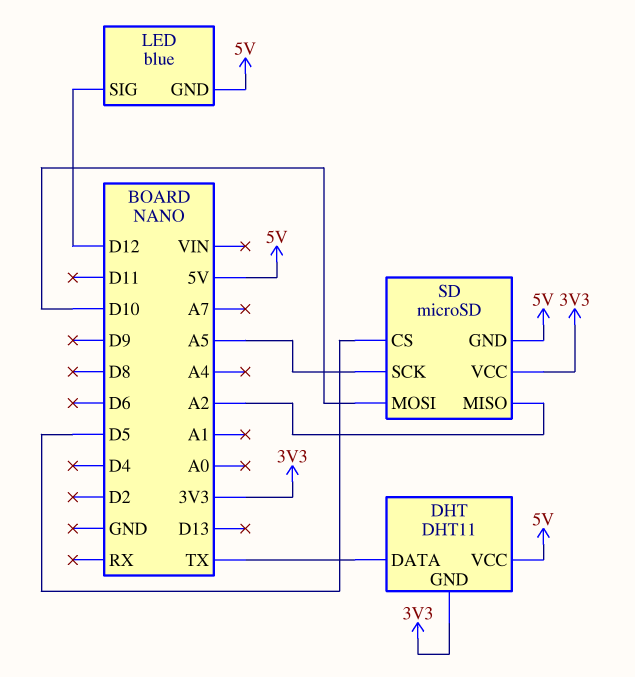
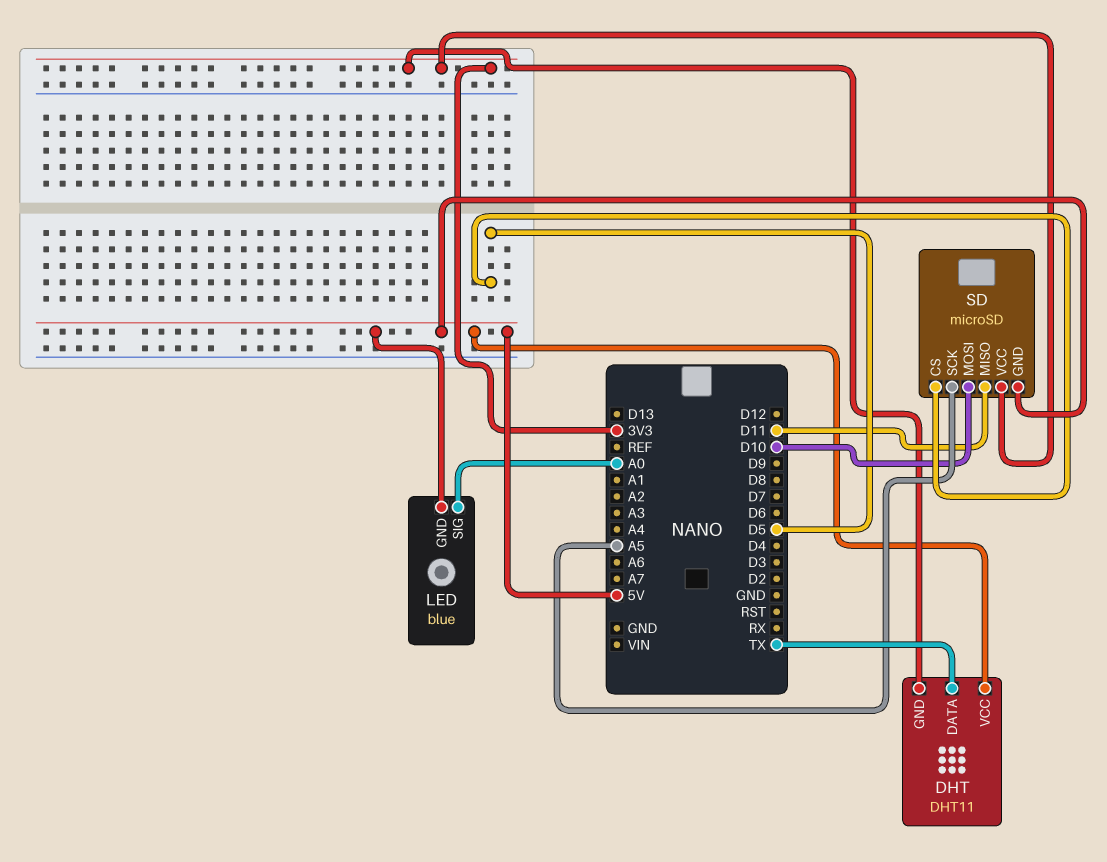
LED pin SIG: D12 -> A0
SD pin MISO: A2 -> D11

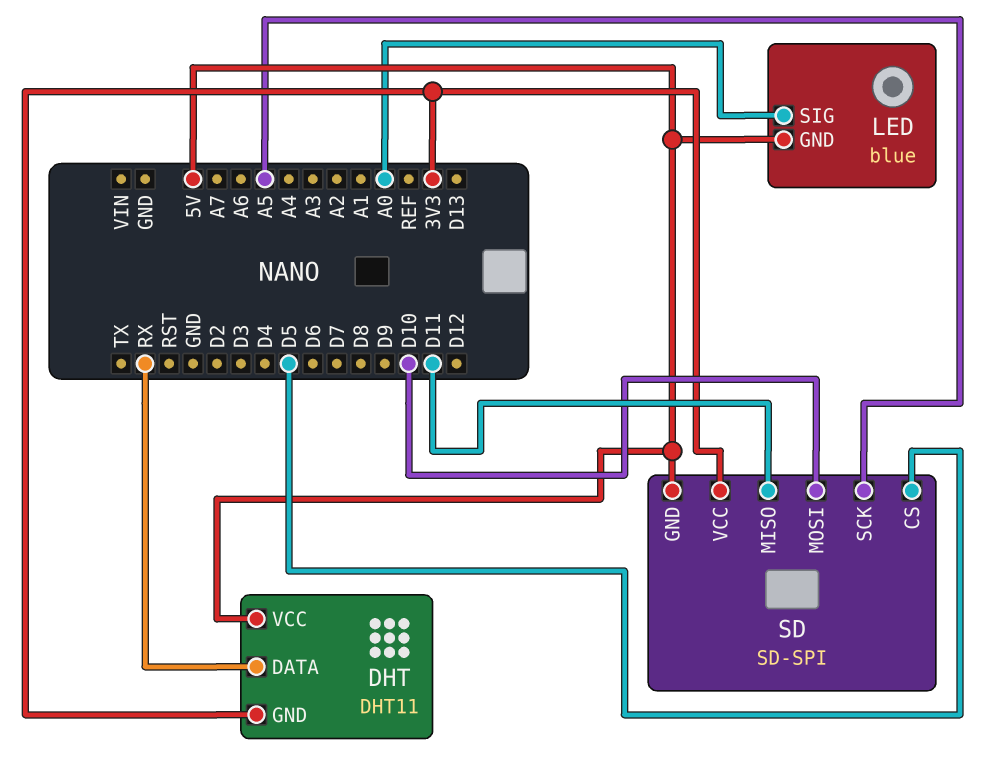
DHT pin DATA: TX -> RX
SD: microSD -> SD-SPI

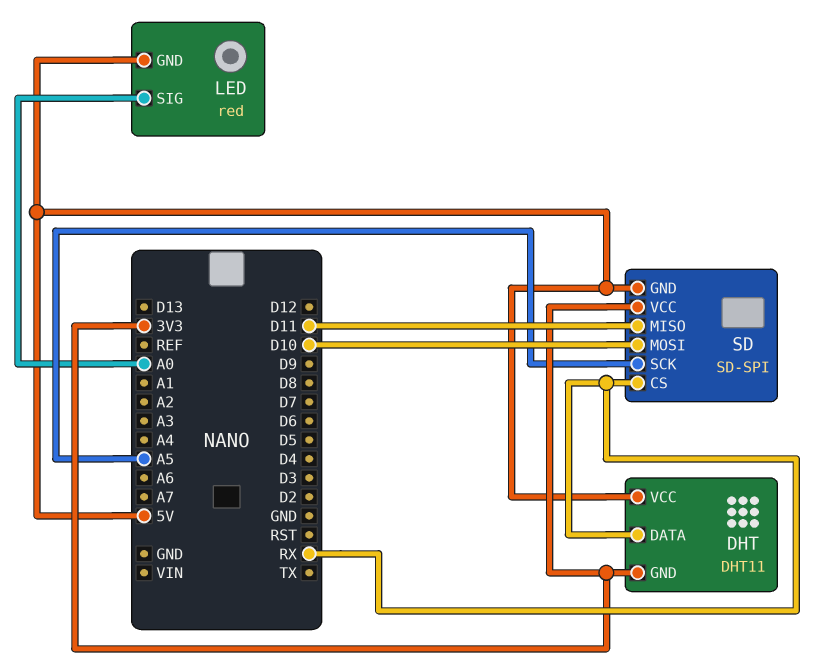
LED: blue -> red
SD pin CS: D5 -> RX

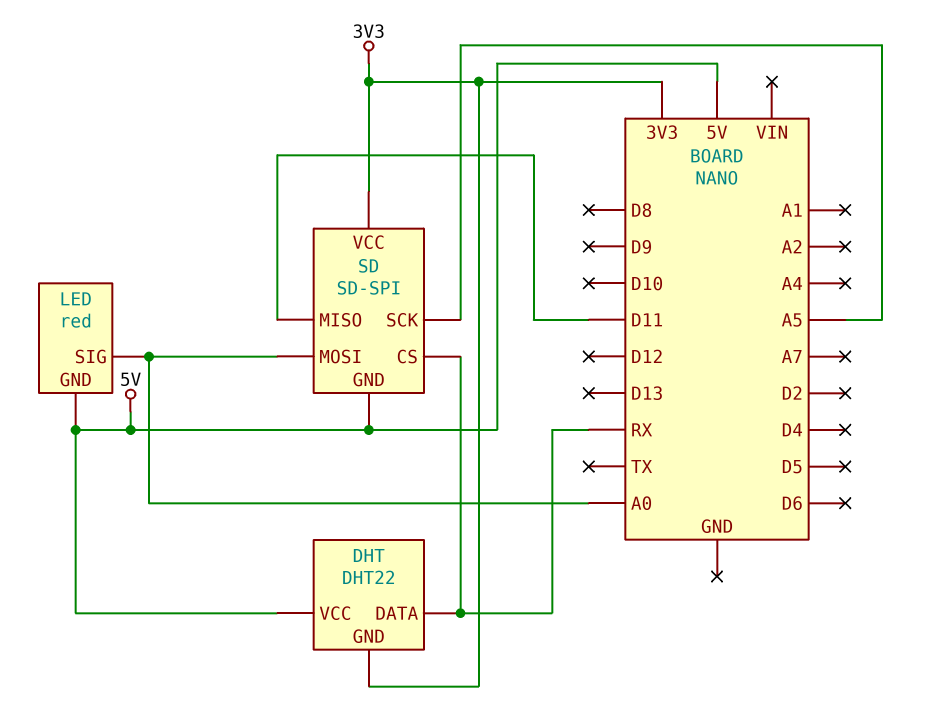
DHT: DHT11 -> DHT22
SD pin MOSI: D10 -> A0

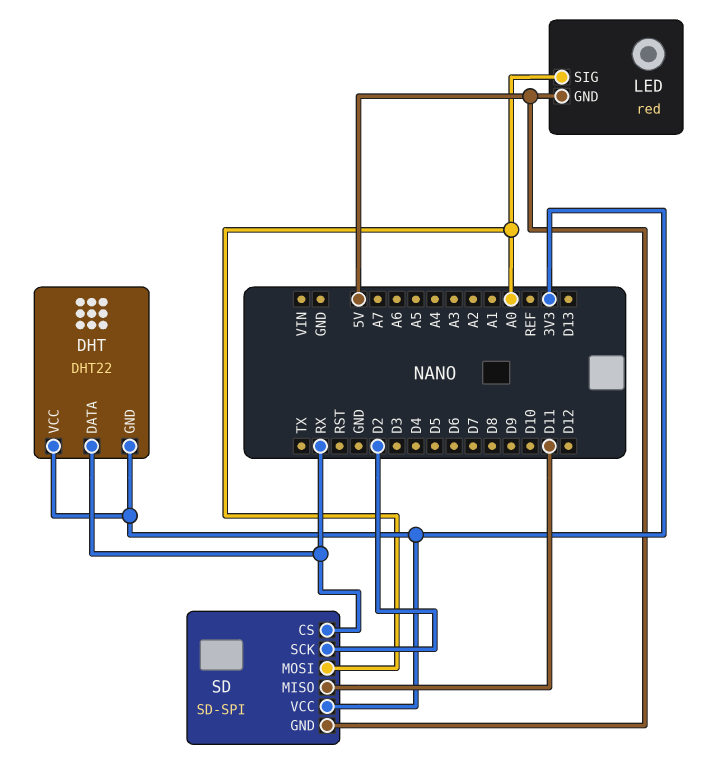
DHT pin VCC: 5V -> 3V3
SD pin SCK: A5 -> D2

